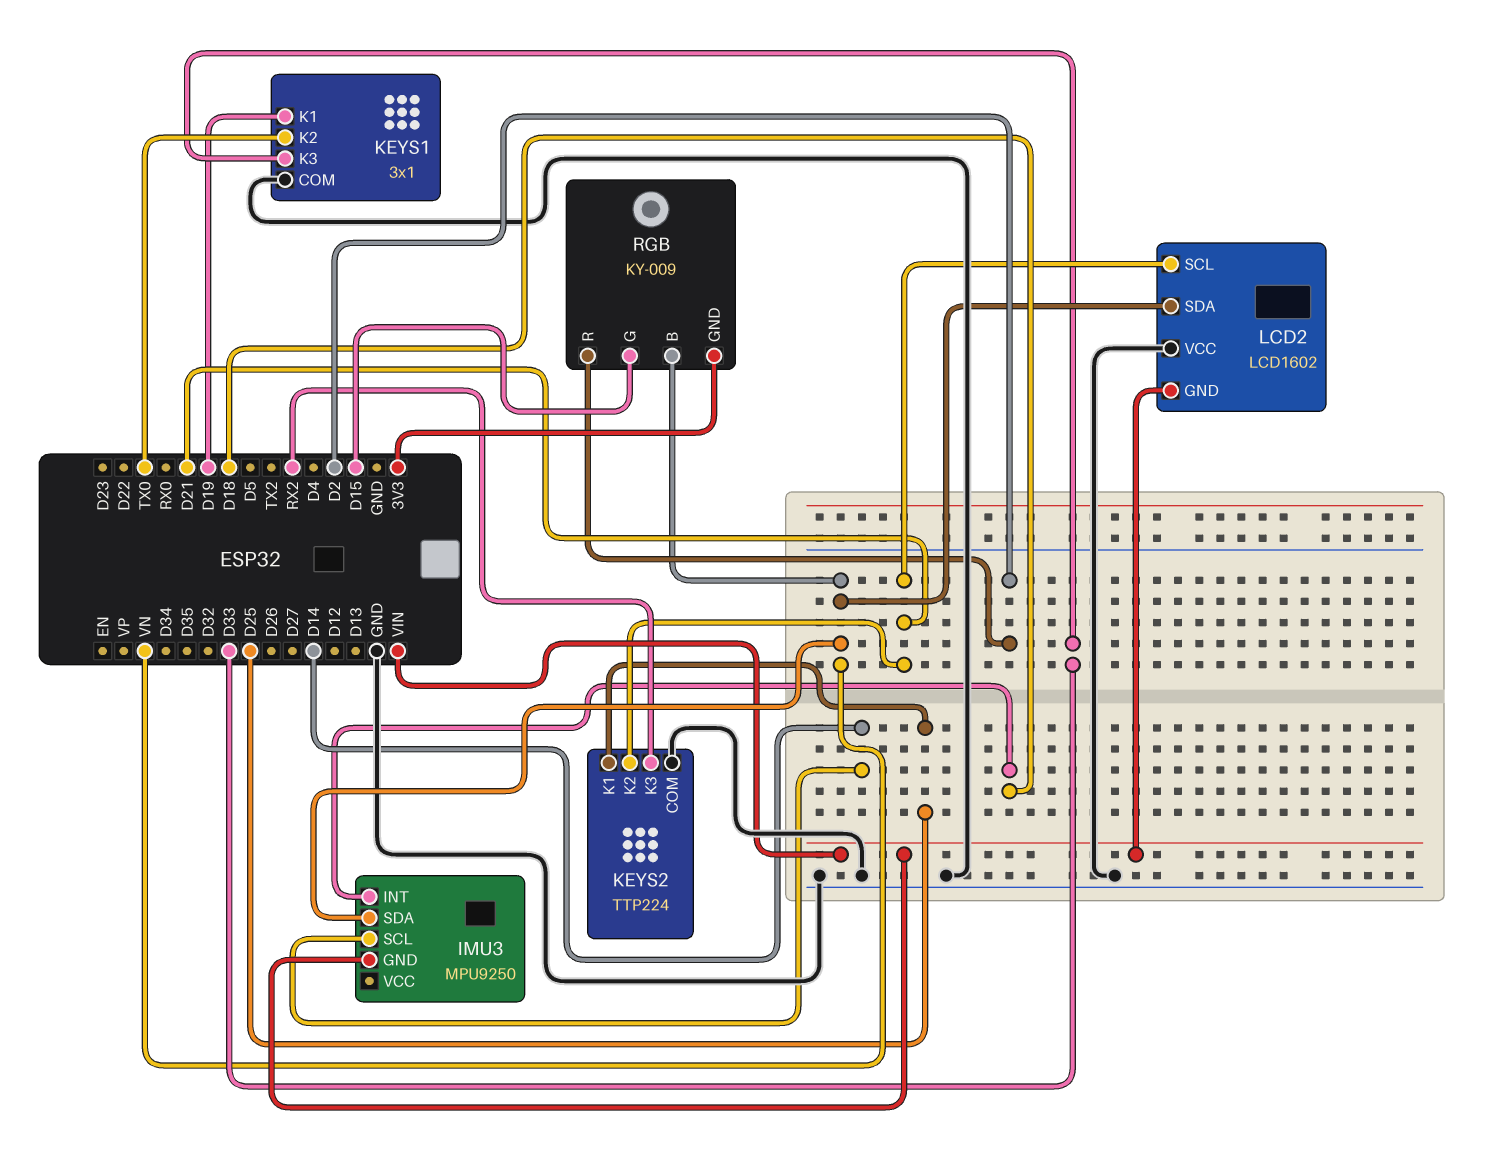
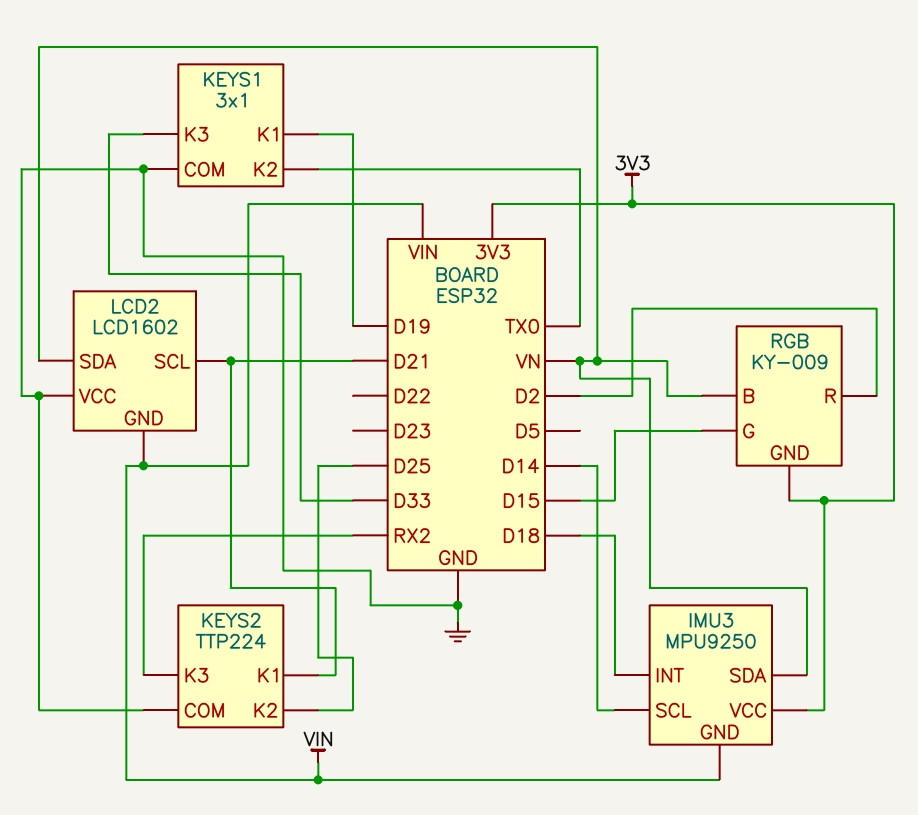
IMU3 pin VCC: none -> 3V3
KEYS2 pin K1: D25 -> D21
KEYS2 pin K2: D21 -> D25

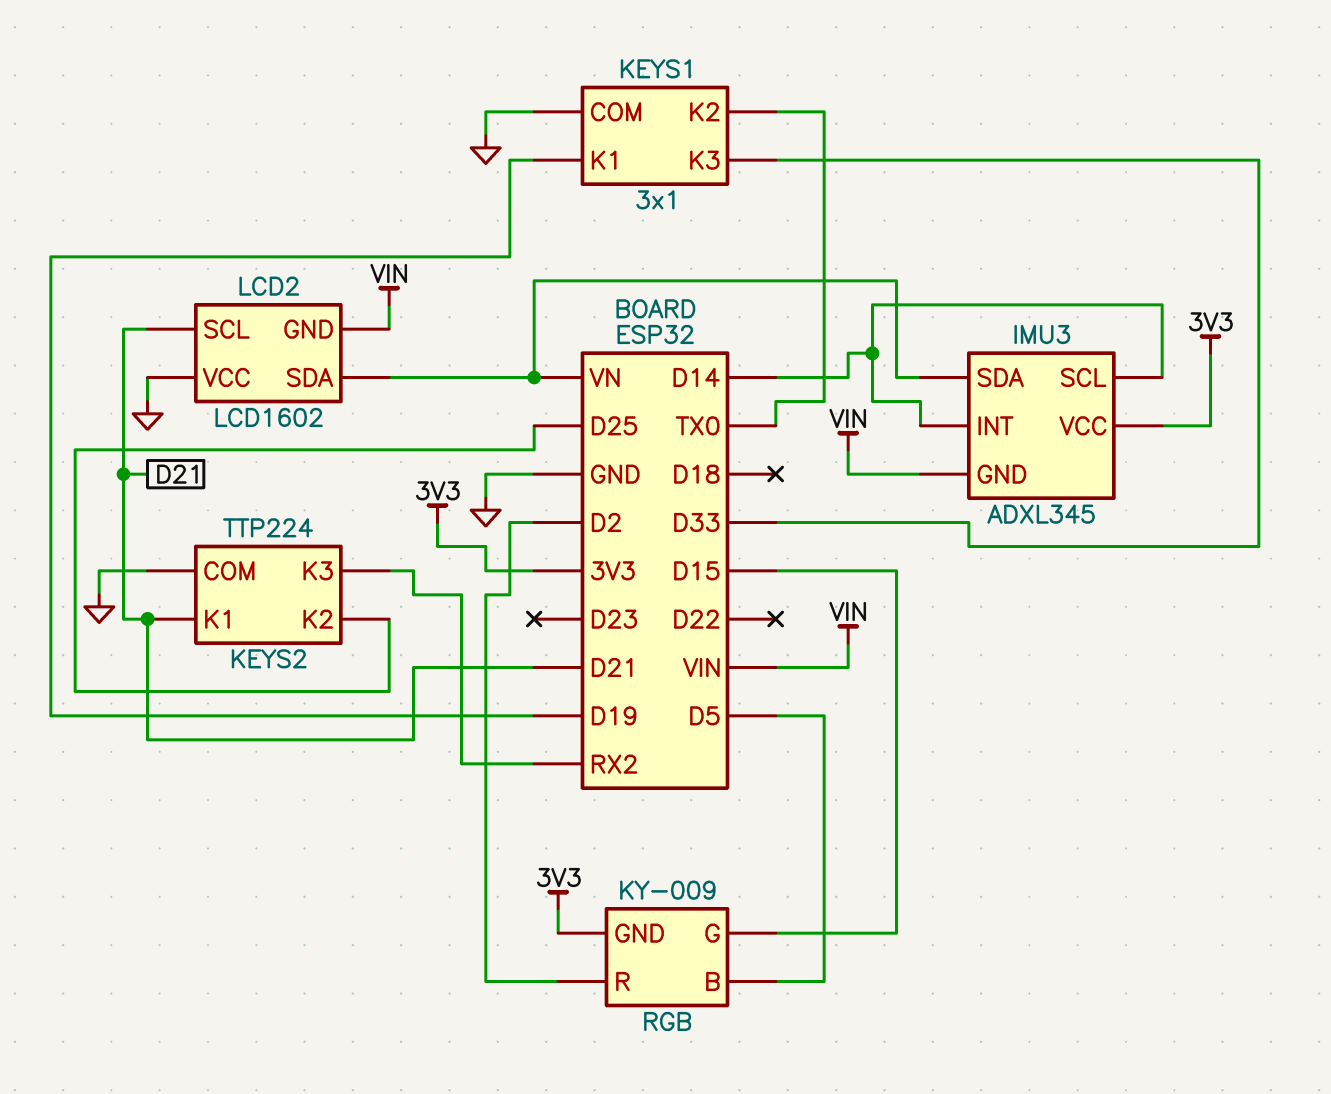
IMU3: MPU9250 -> ADXL345
IMU3 pin INT: D18 -> D14
RGB pin B: VN -> D5

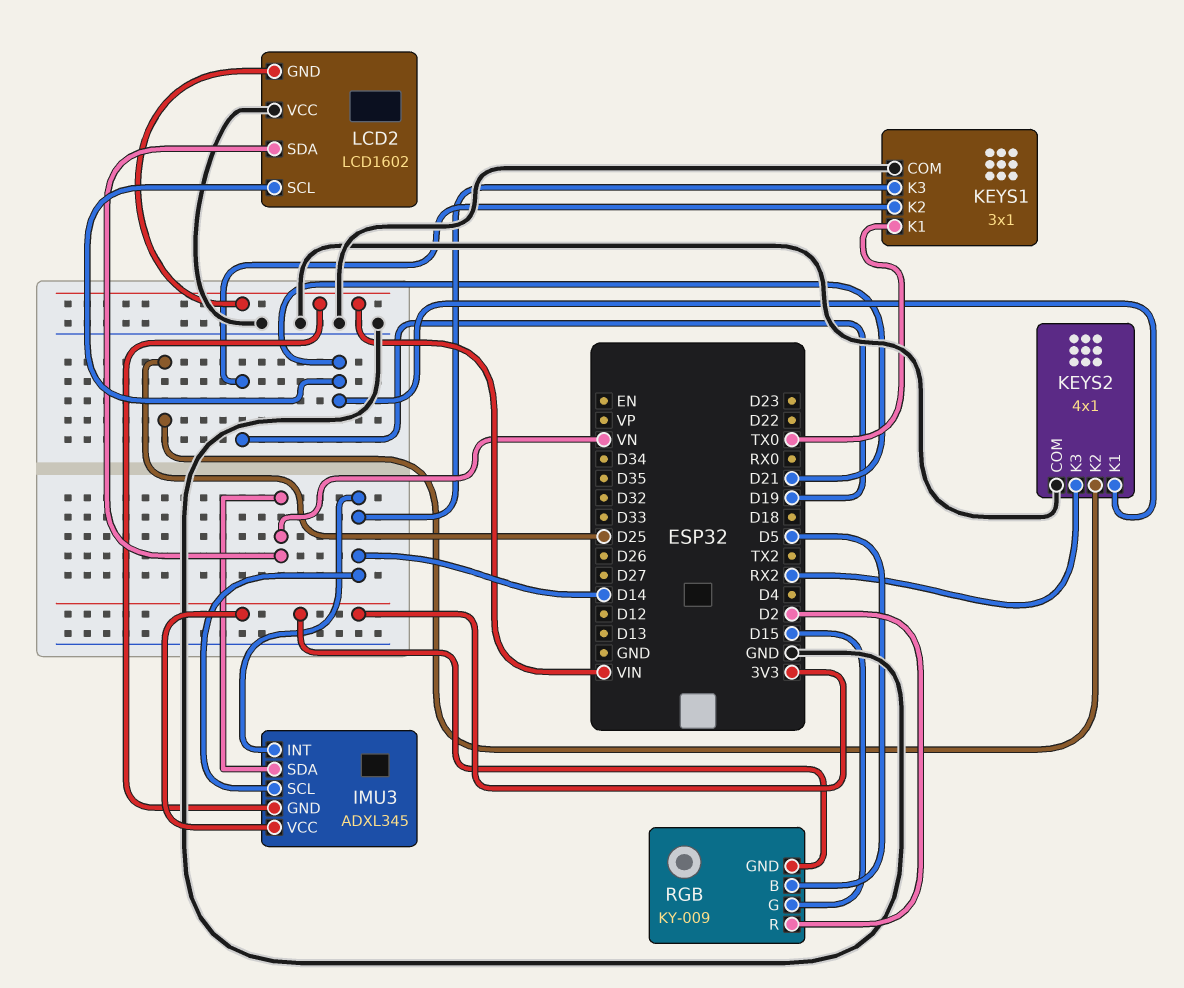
KEYS1 pin K1: D19 -> TX0
KEYS1 pin K2: TX0 -> D19
KEYS1 pin K3: D33 -> D14
KEYS2: TTP224 -> 4x1

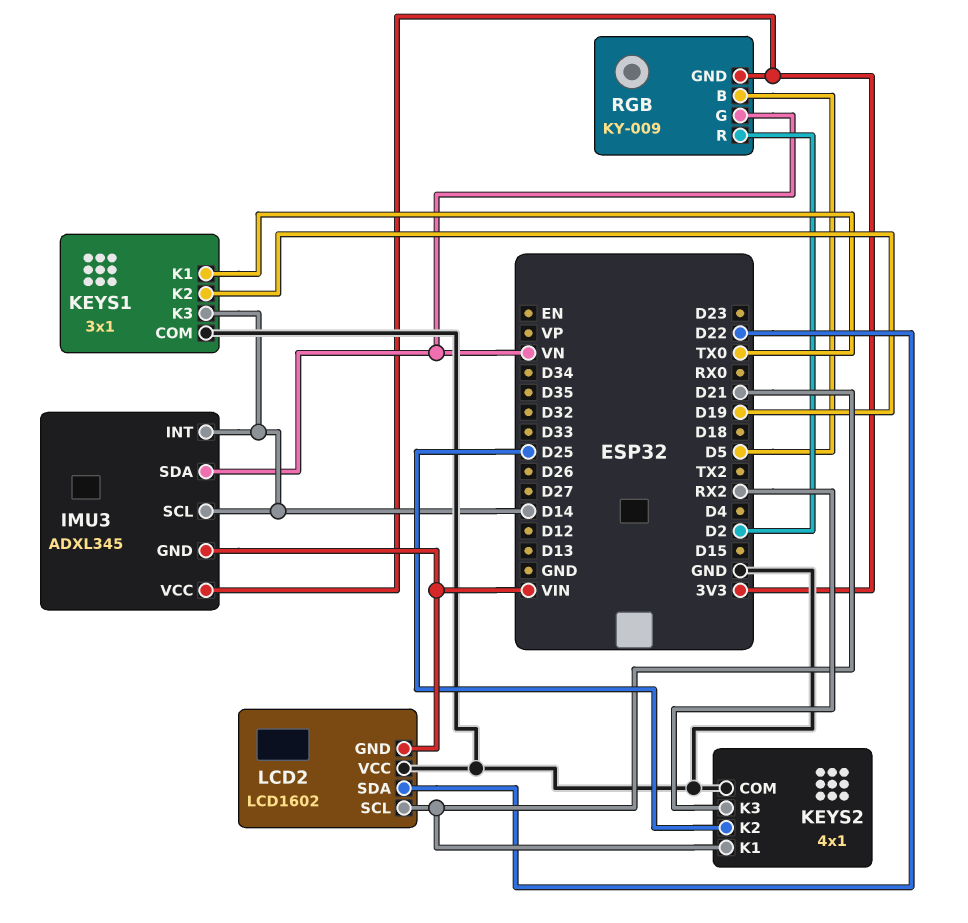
LCD2 pin SDA: VN -> D22
RGB pin G: D15 -> VN

